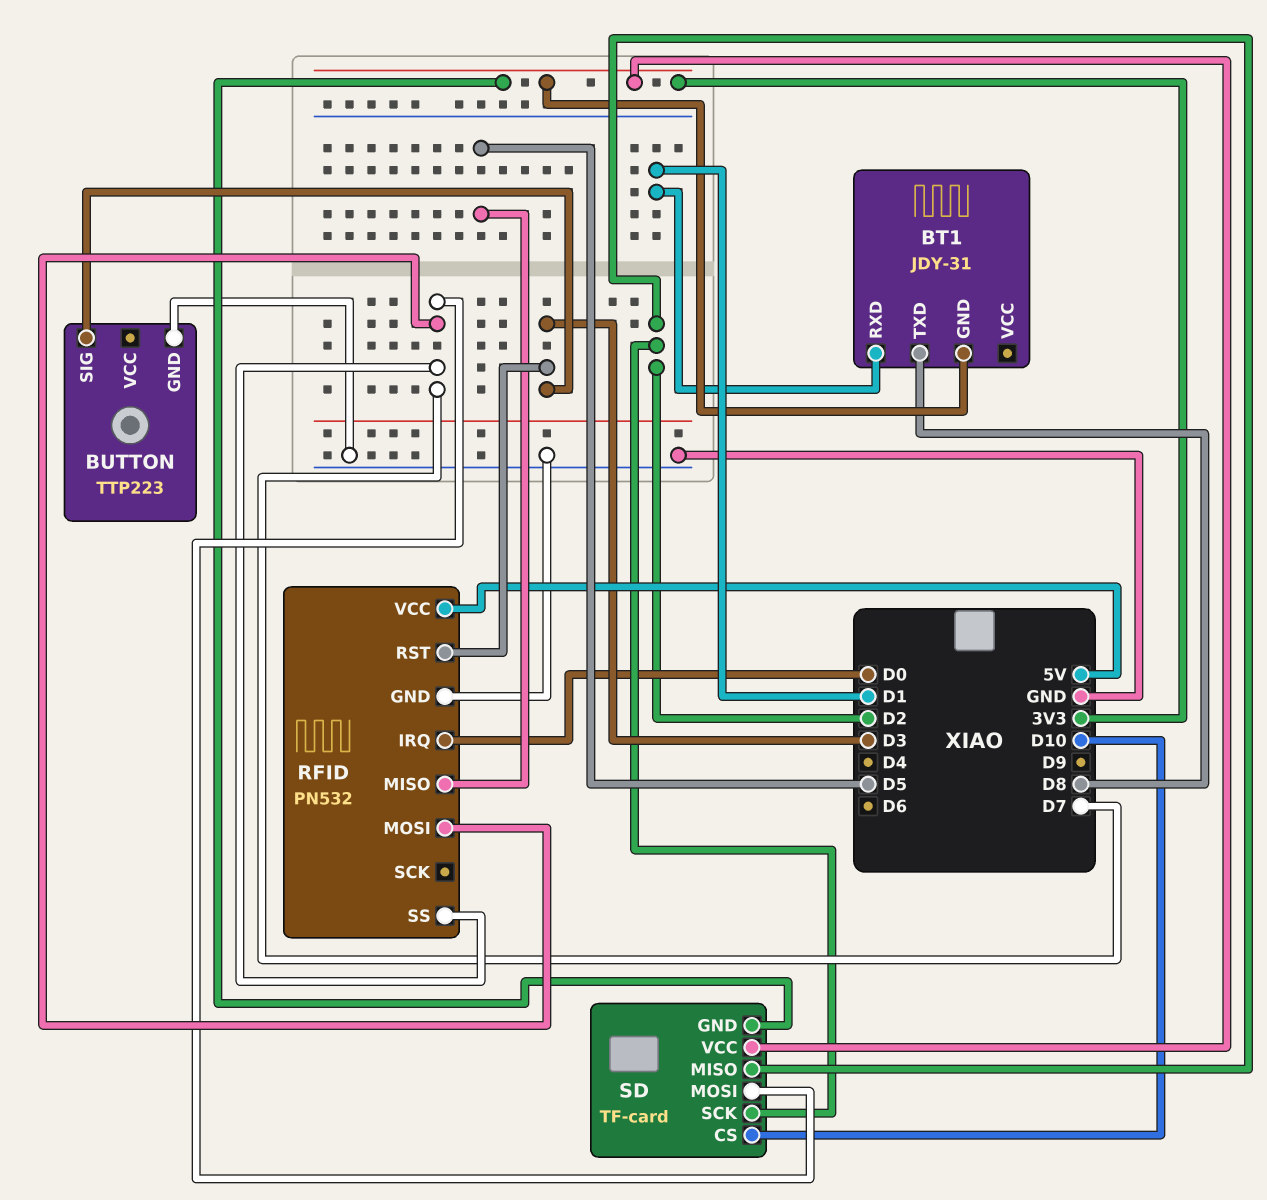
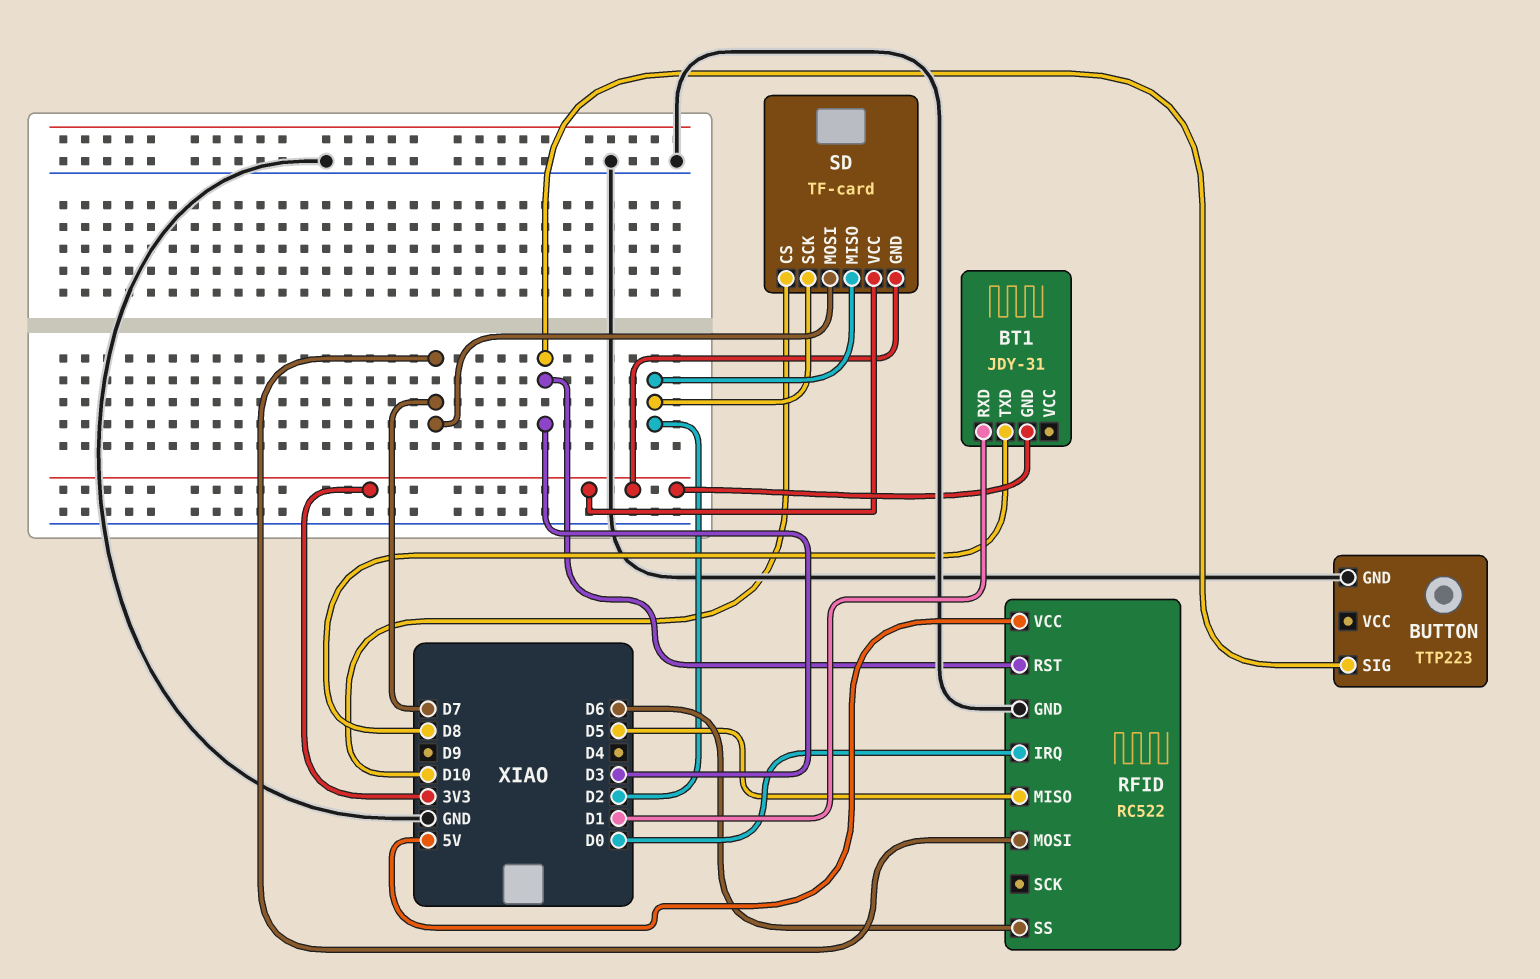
RFID: PN532 -> RC522
RFID pin SS: D7 -> D6

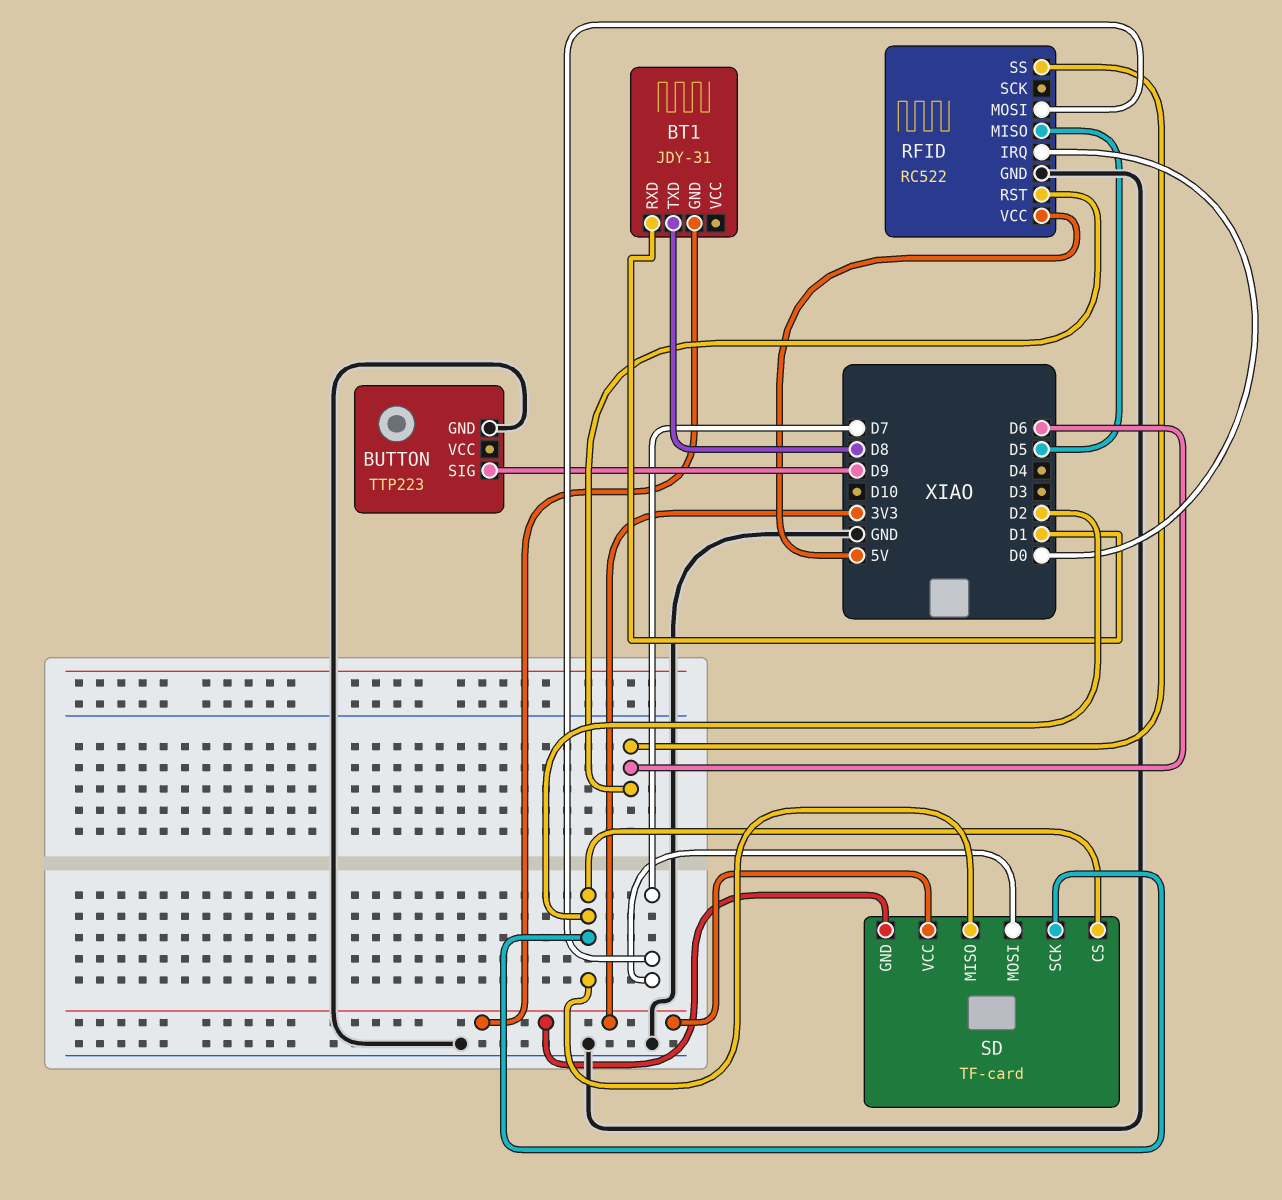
BUTTON pin SIG: D3 -> D9
RFID pin RST: D3 -> D6
SD pin CS: D10 -> D2

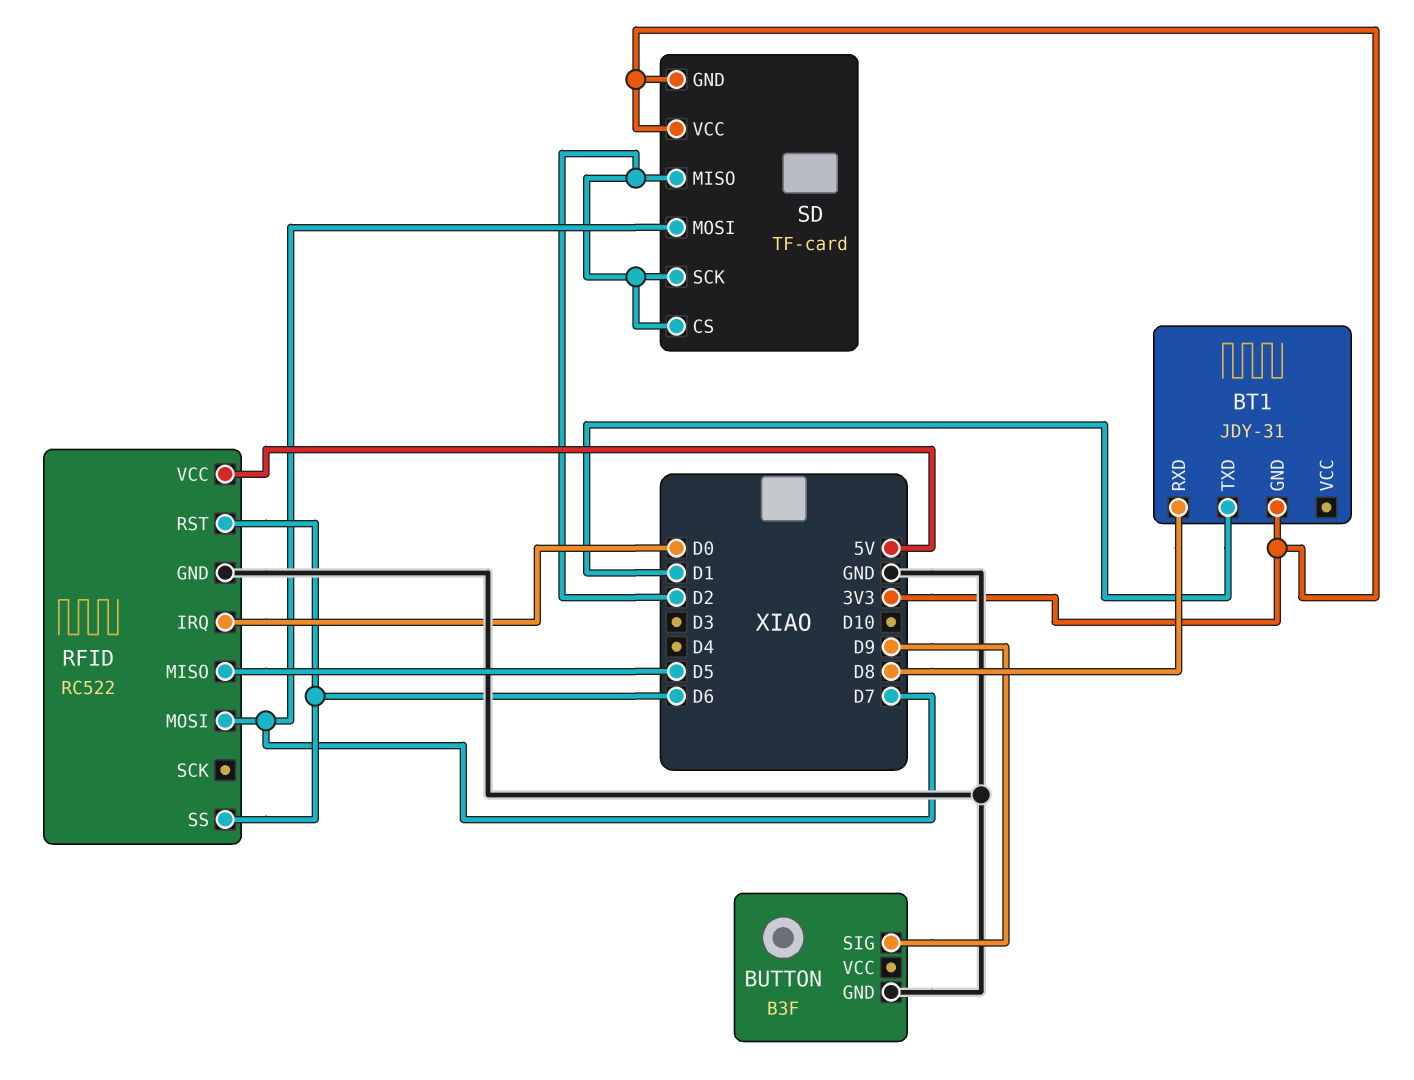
BT1 pin RXD: D1 -> D8
BT1 pin TXD: D8 -> D1
BUTTON: TTP223 -> B3F

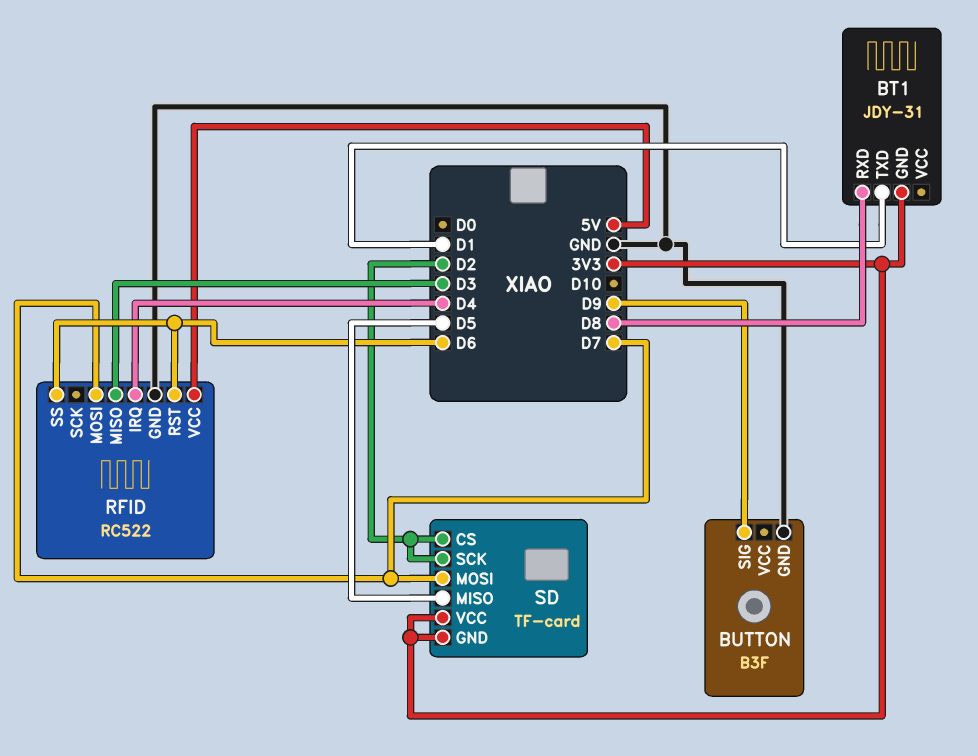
RFID pin IRQ: D0 -> D4
RFID pin MISO: D5 -> D3
SD pin MISO: D2 -> D5

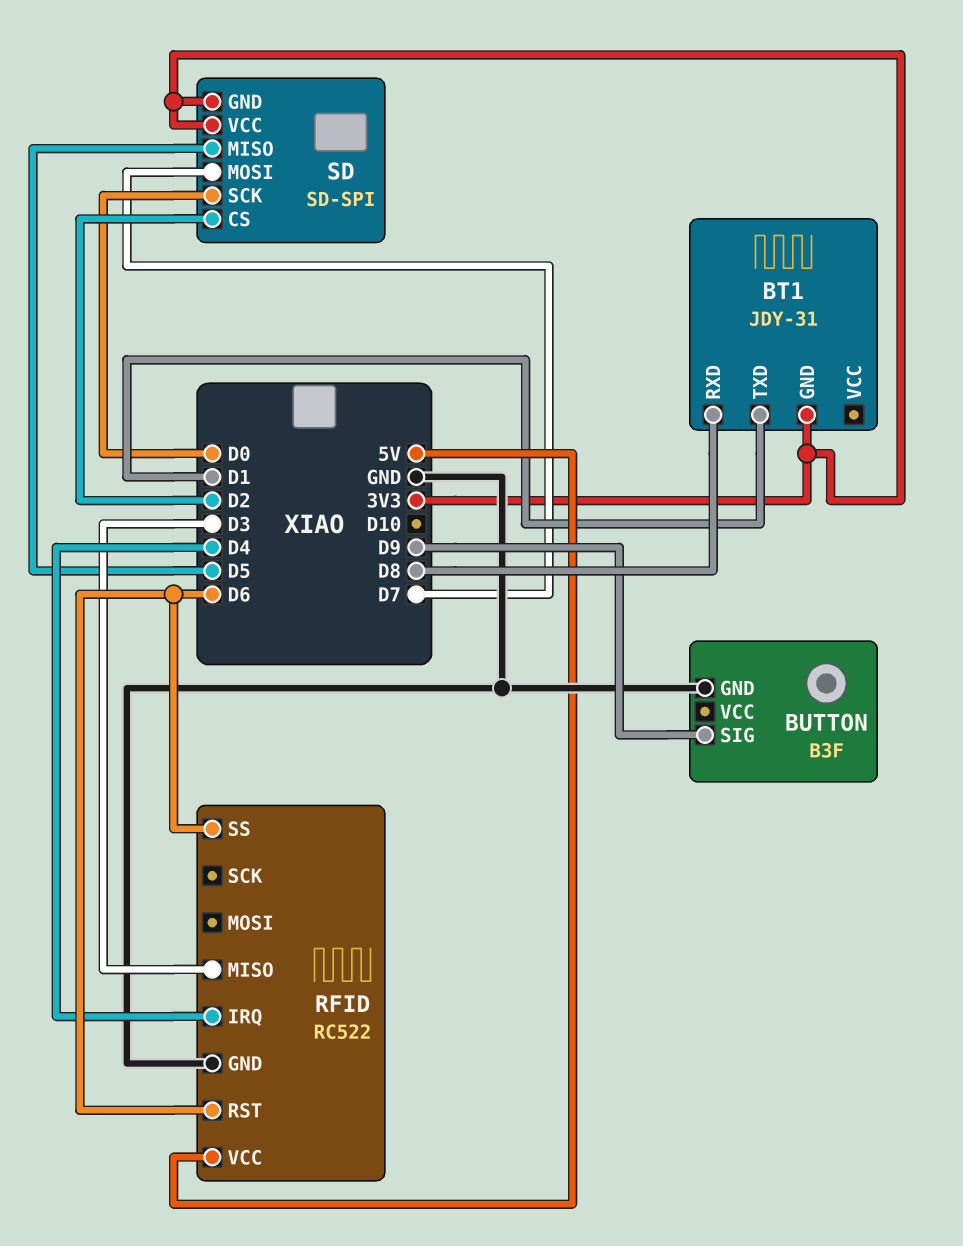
RFID pin MOSI: D7 -> none
SD: TF-card -> SD-SPI
SD pin SCK: D2 -> D0

